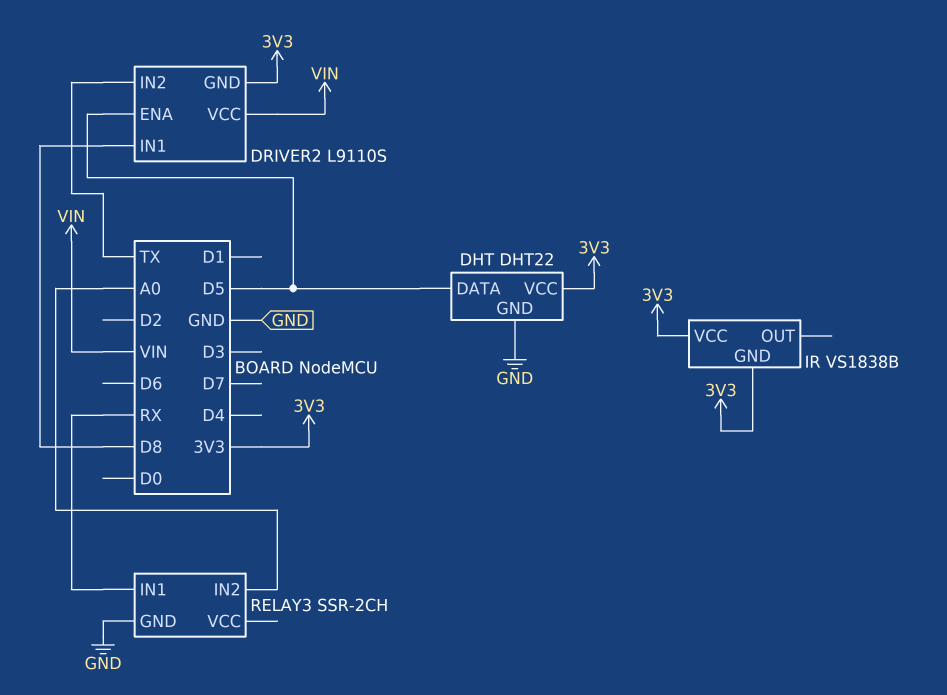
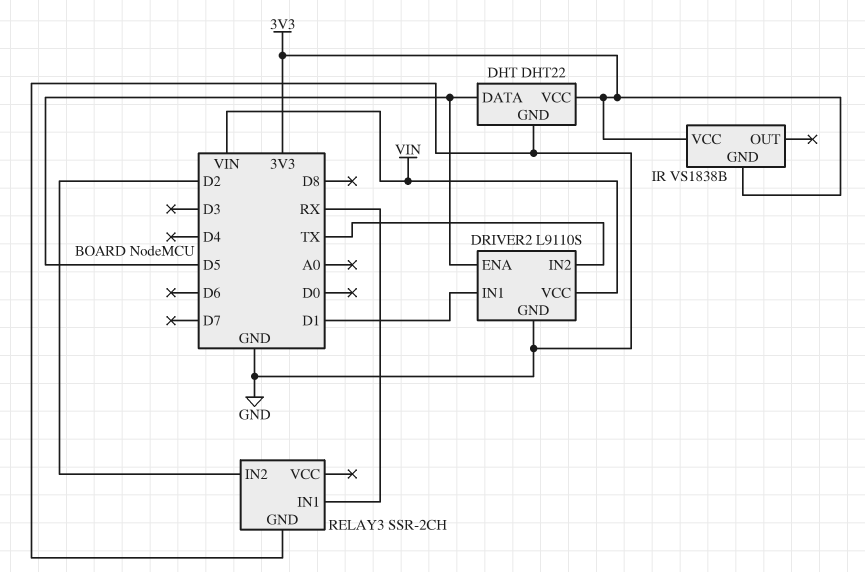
DRIVER2 pin GND: 3V3 -> GND
DRIVER2 pin IN1: D8 -> D1
RELAY3 pin IN2: A0 -> D2

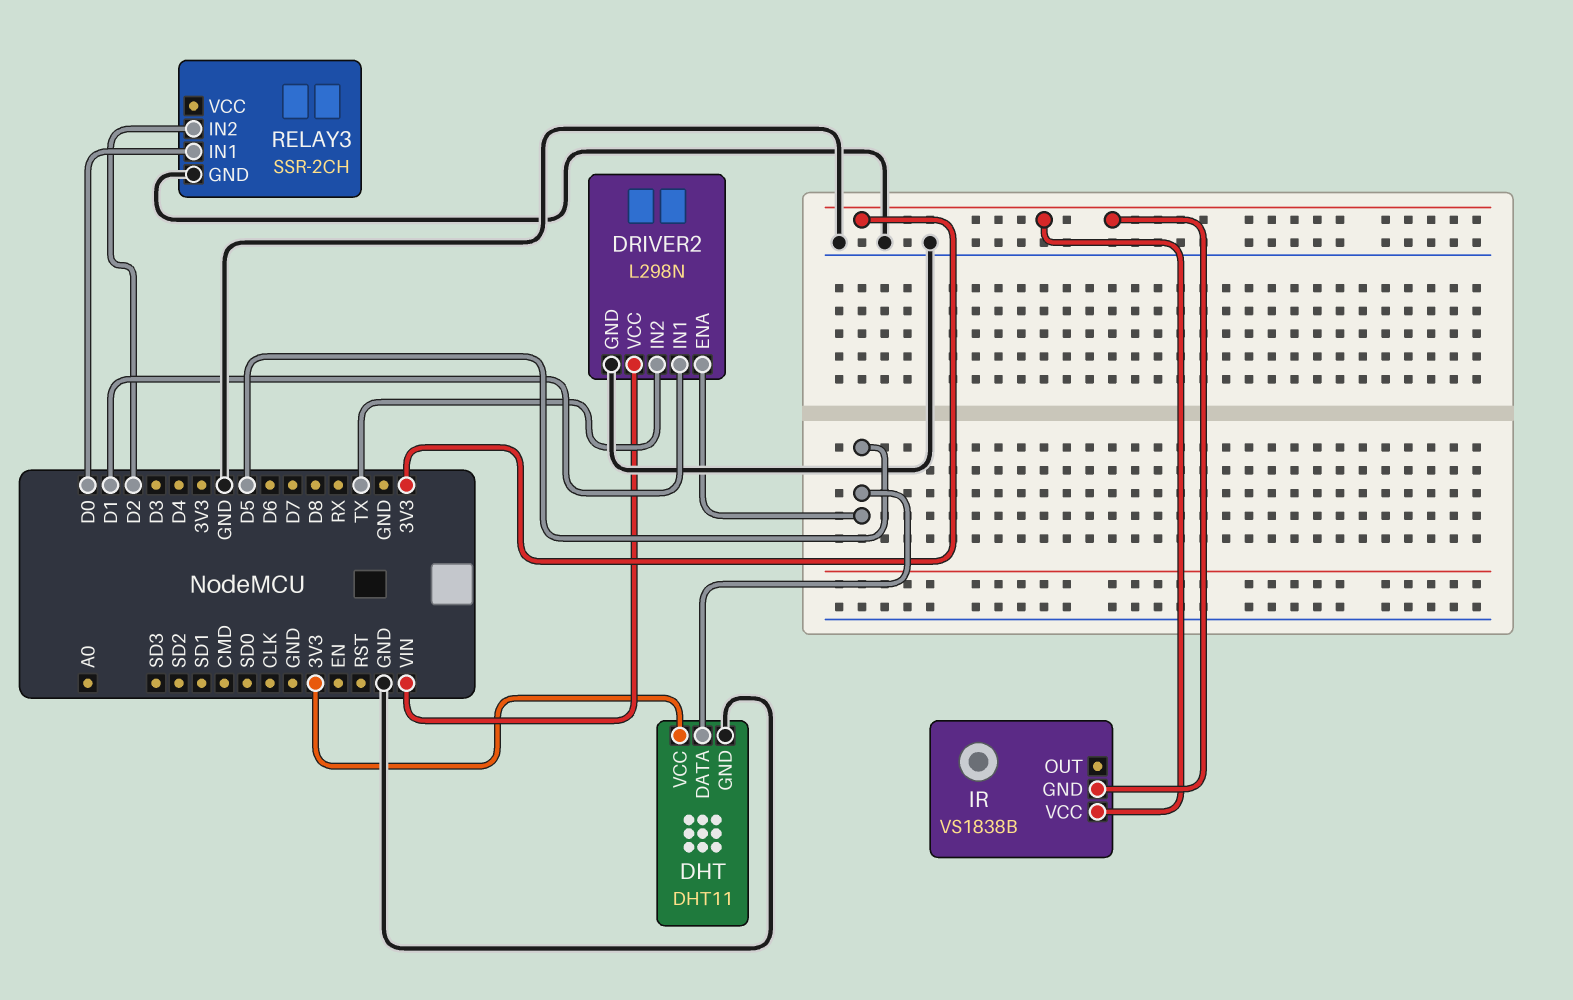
DHT: DHT22 -> DHT11
DRIVER2: L9110S -> L298N
RELAY3 pin IN1: RX -> D0

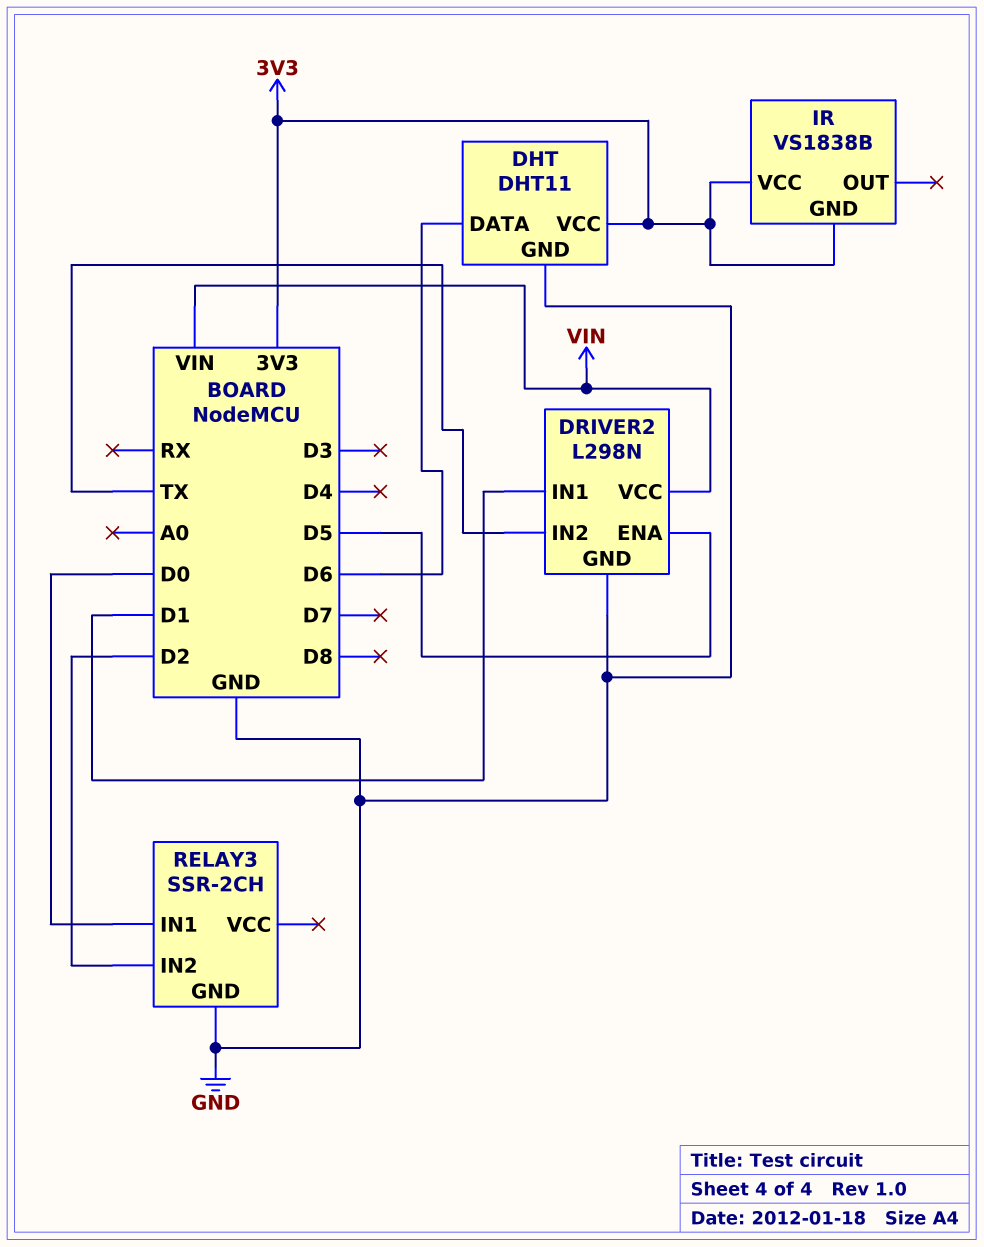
DHT pin DATA: D5 -> D6

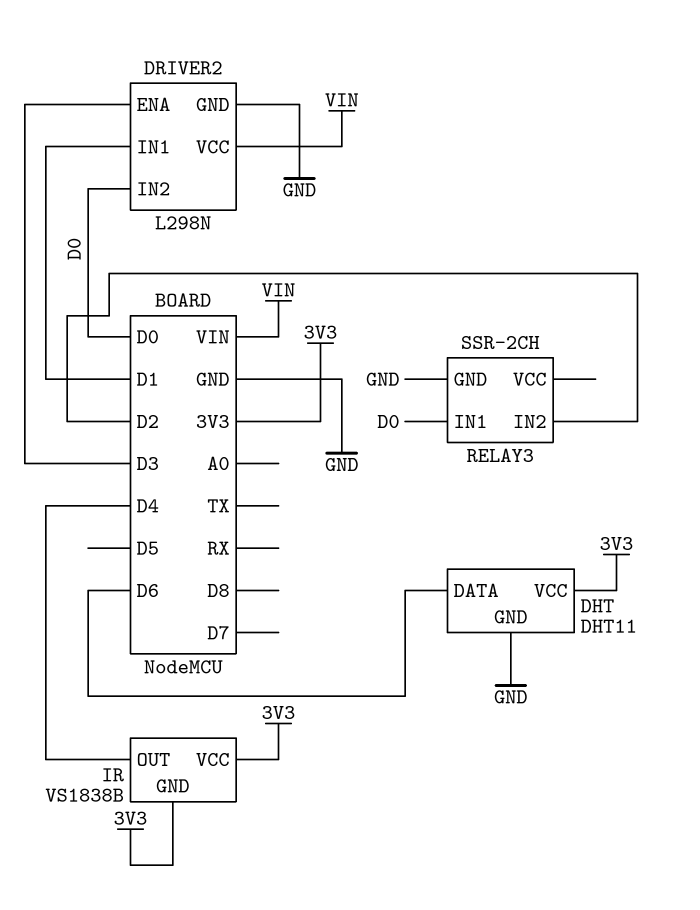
DRIVER2 pin ENA: D5 -> D3
DRIVER2 pin IN2: TX -> D0
IR pin OUT: none -> D4

